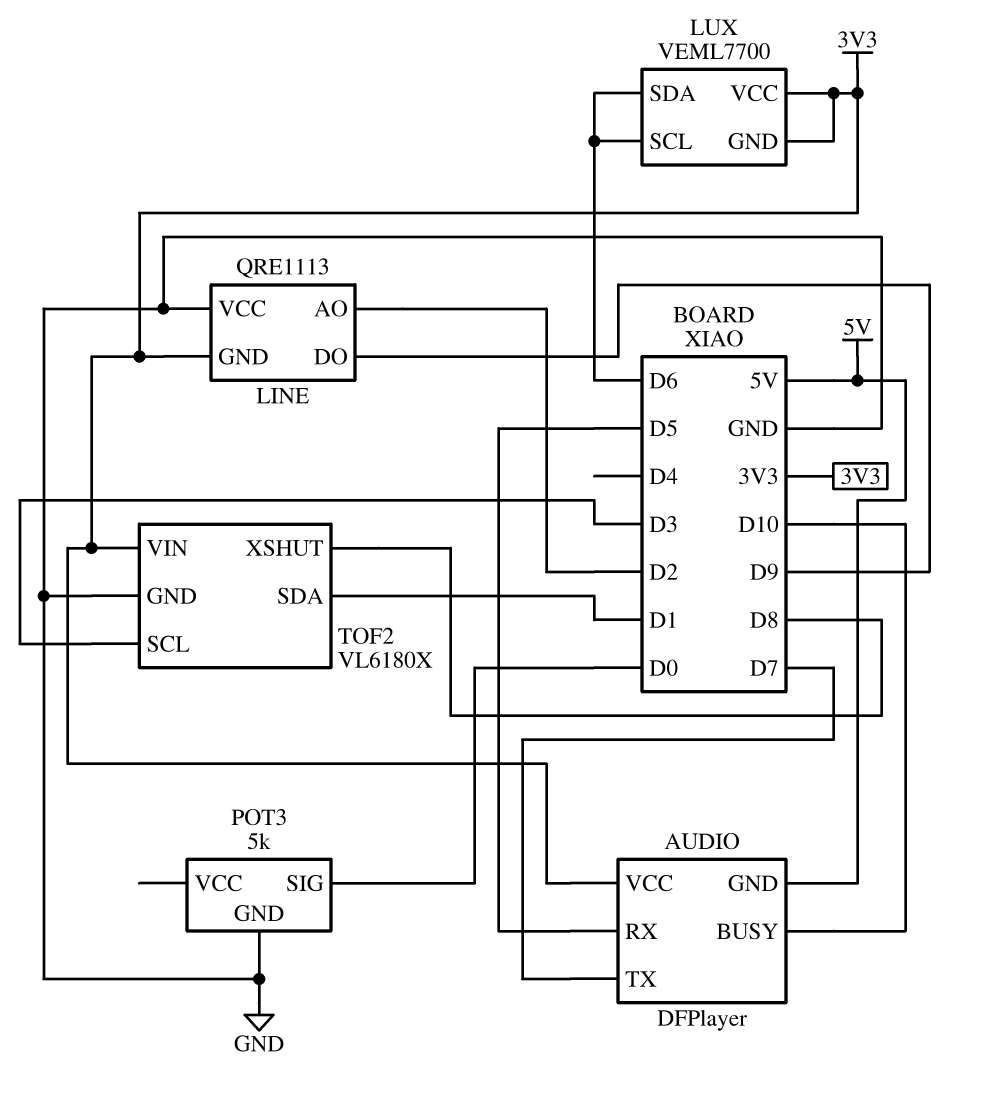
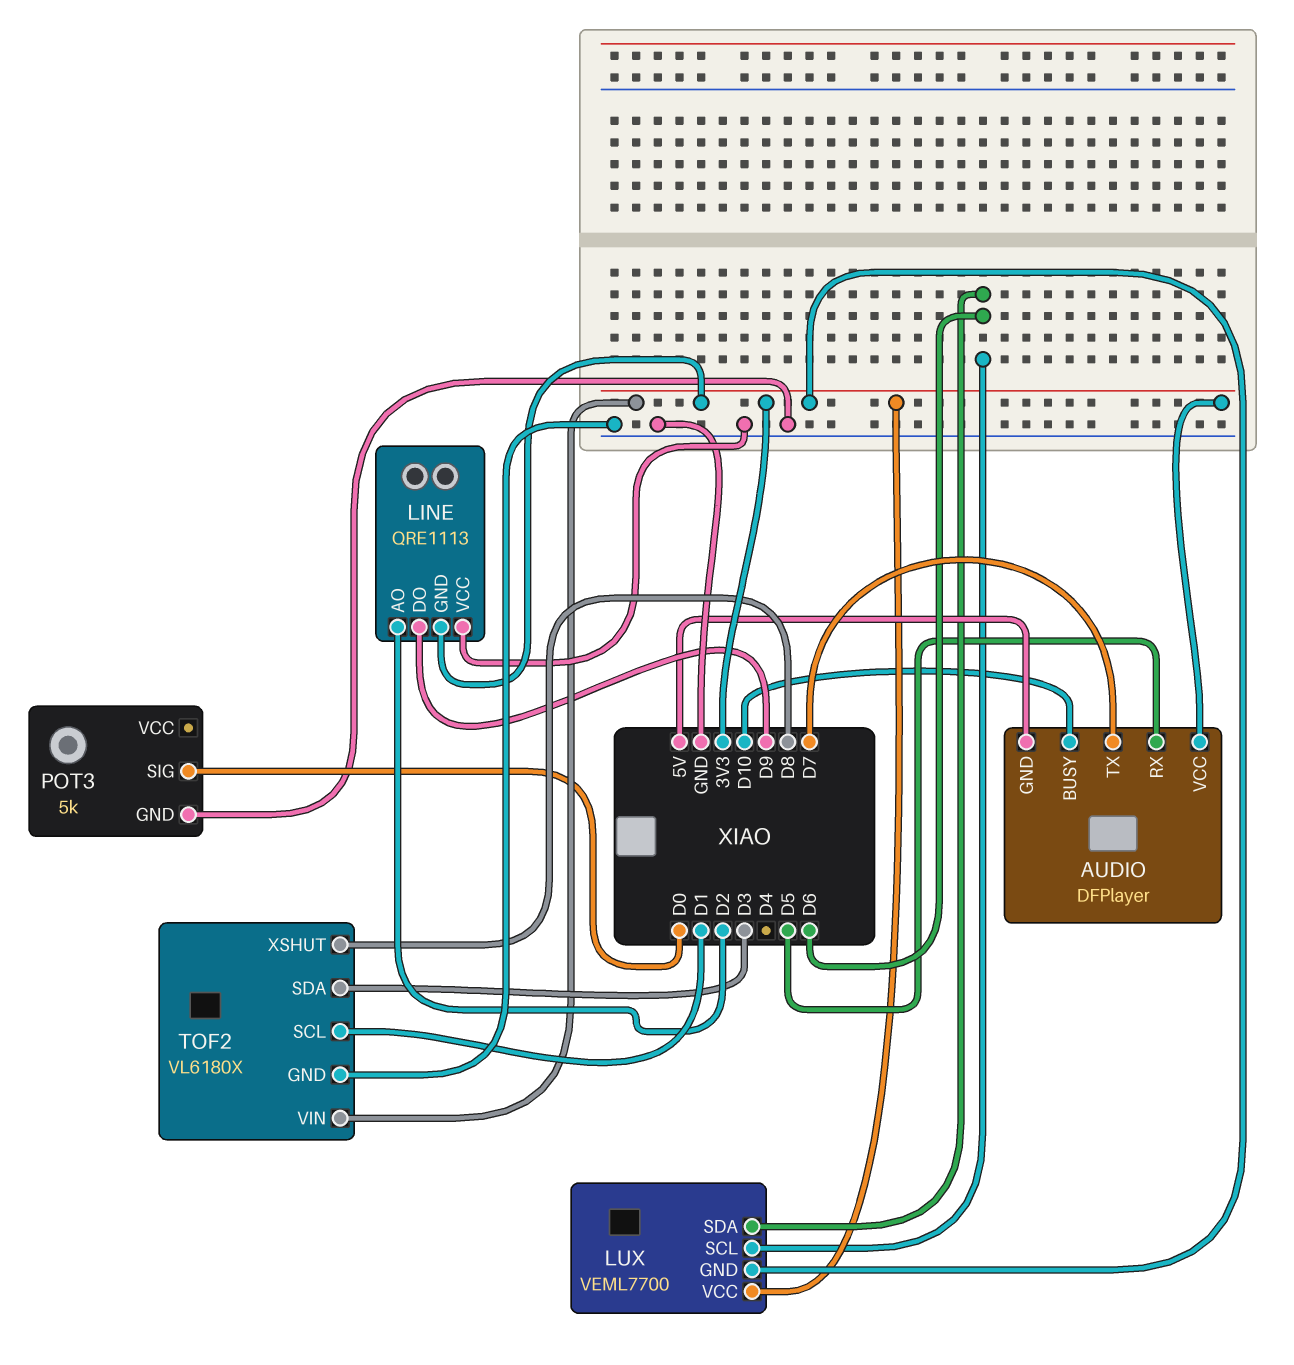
TOF2 pin SCL: D3 -> D1
TOF2 pin SDA: D1 -> D3

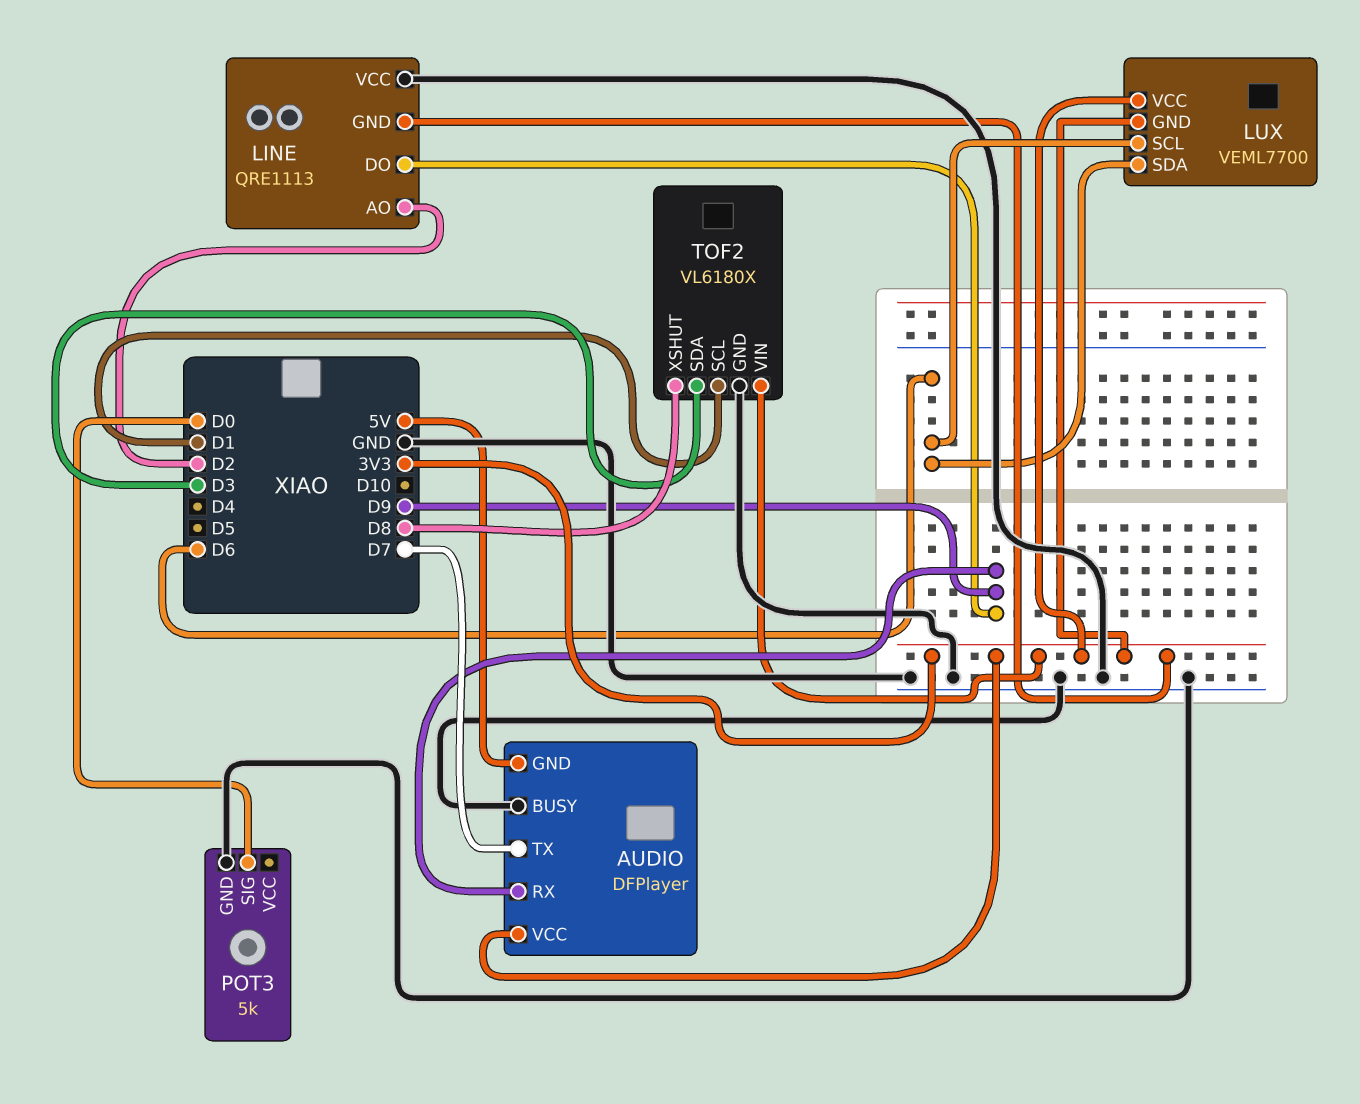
AUDIO pin BUSY: D10 -> GND
AUDIO pin RX: D5 -> D9

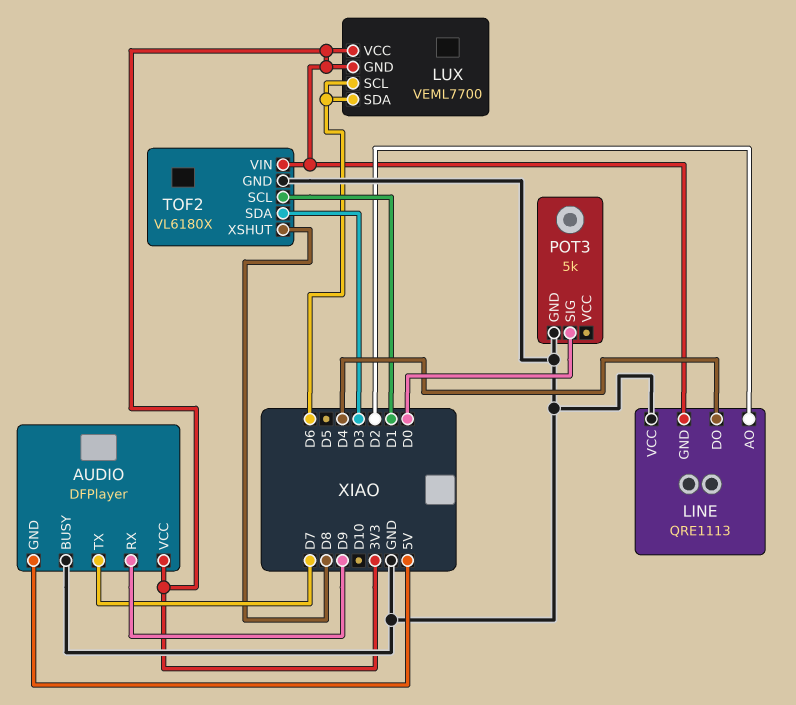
LINE pin DO: D9 -> D4

